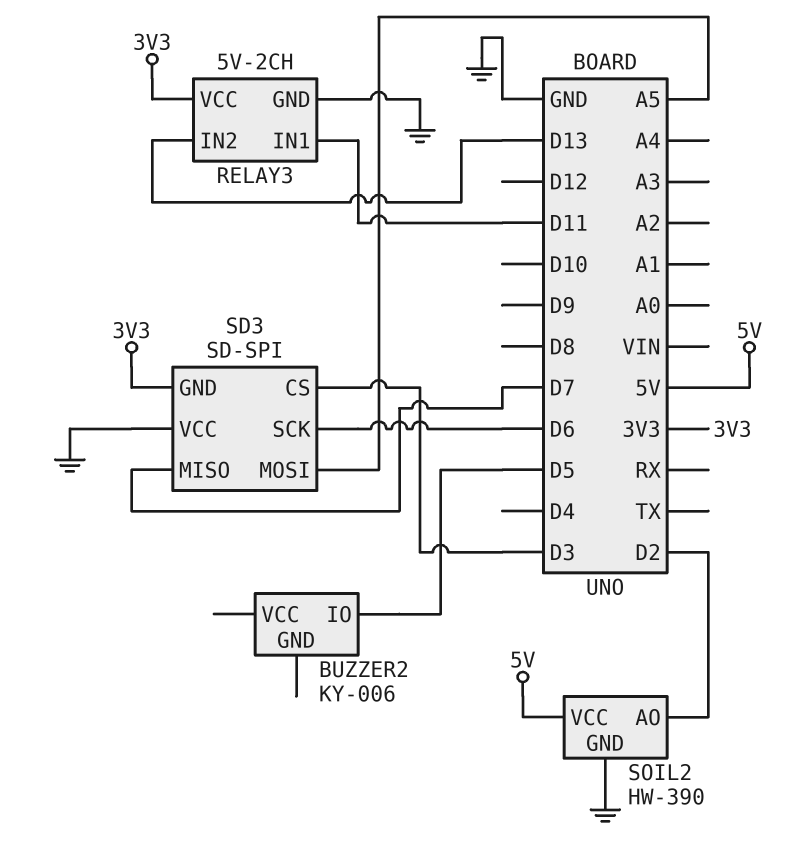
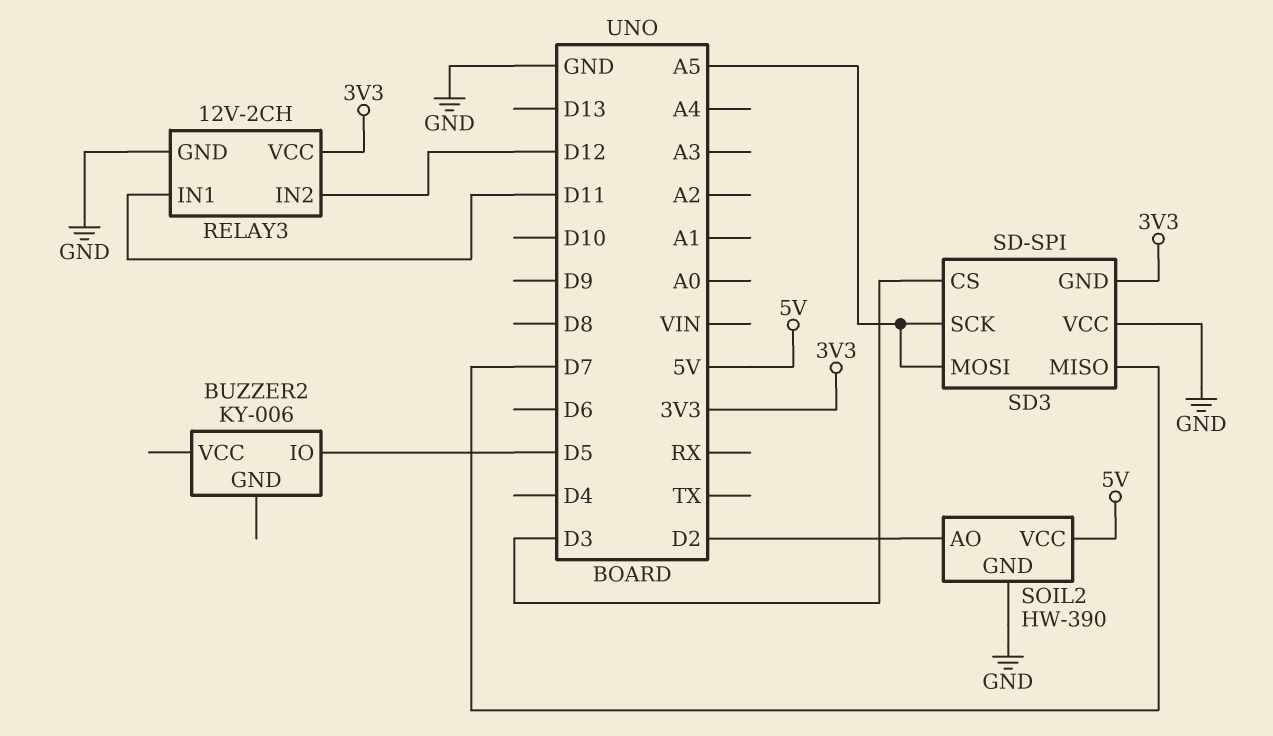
RELAY3: 5V-2CH -> 12V-2CH
RELAY3 pin IN2: D13 -> D12
SD3 pin SCK: D6 -> A5

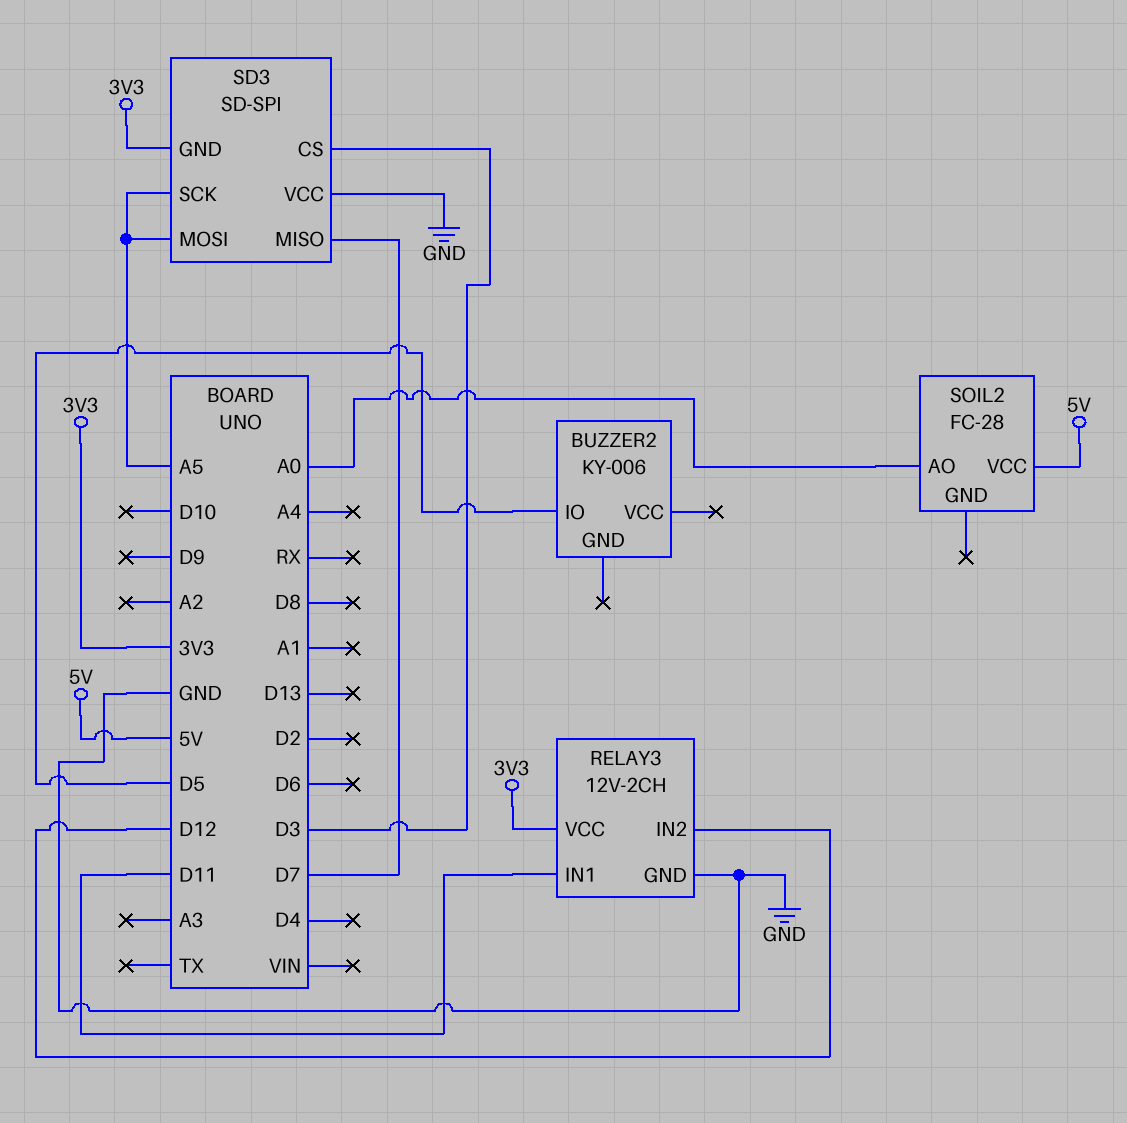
SOIL2: HW-390 -> FC-28
SOIL2 pin AO: D2 -> A0
SOIL2 pin GND: GND -> none

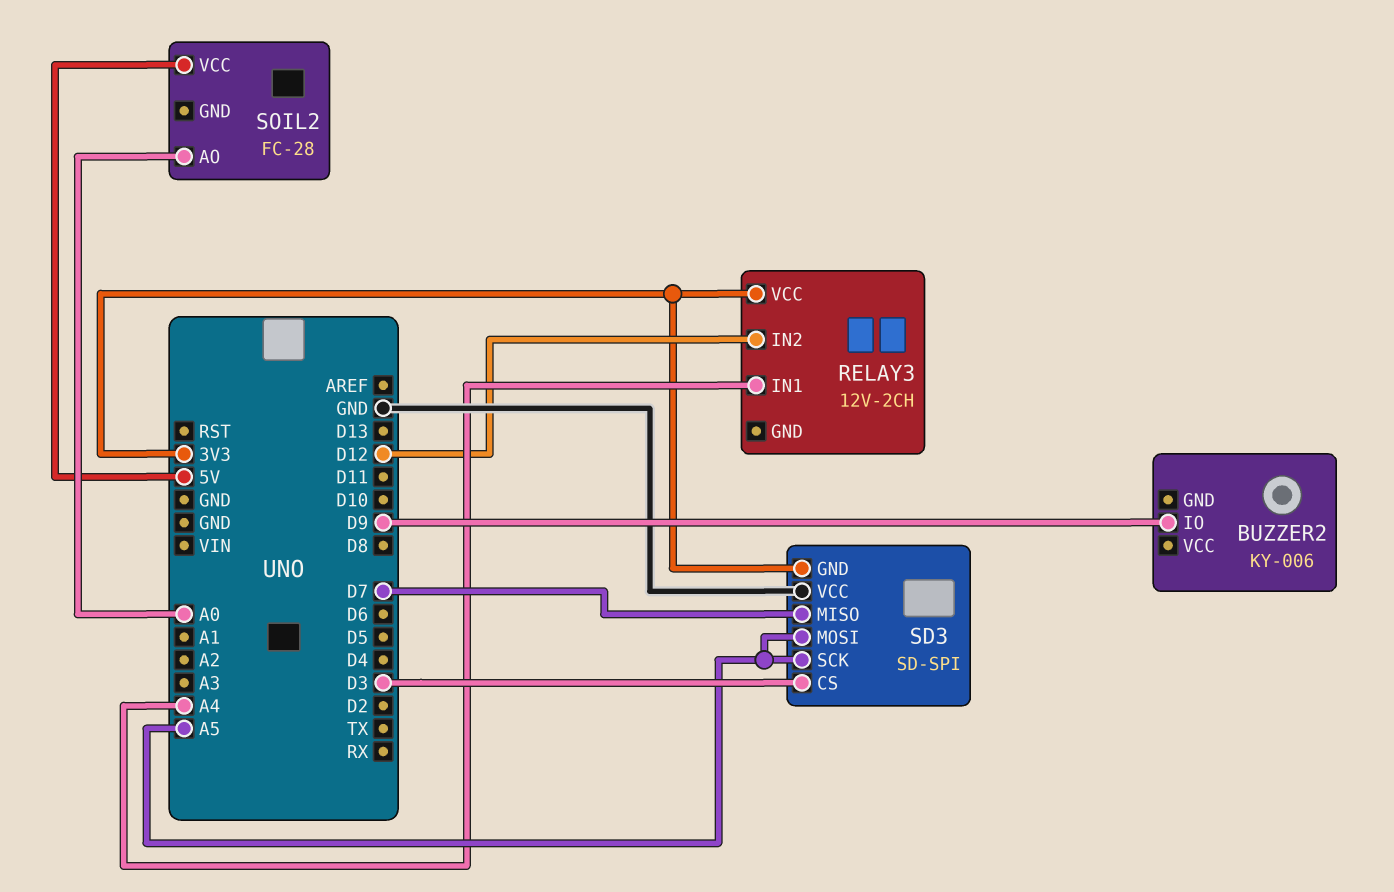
BUZZER2 pin IO: D5 -> D9
RELAY3 pin GND: GND -> none
RELAY3 pin IN1: D11 -> A4

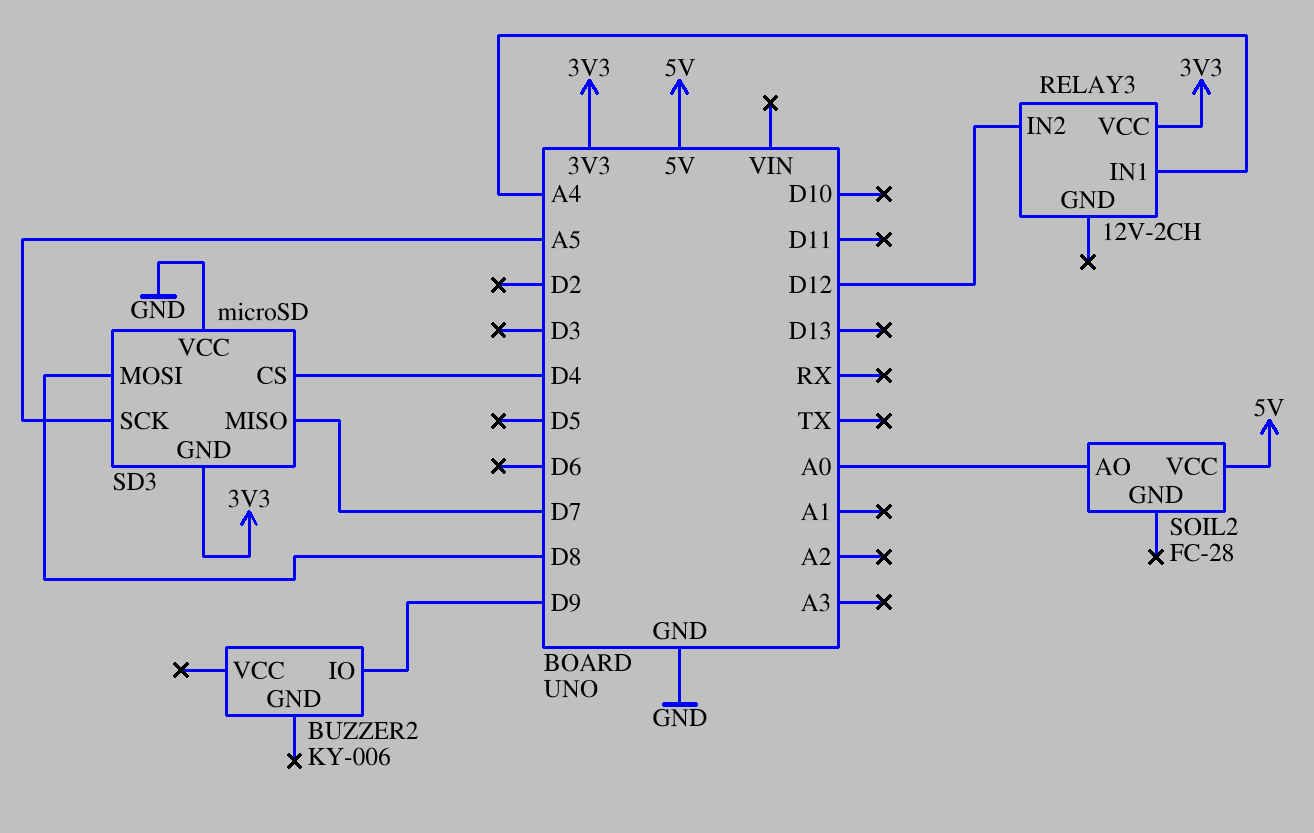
SD3: SD-SPI -> microSD
SD3 pin CS: D3 -> D4
SD3 pin MOSI: A5 -> D8

